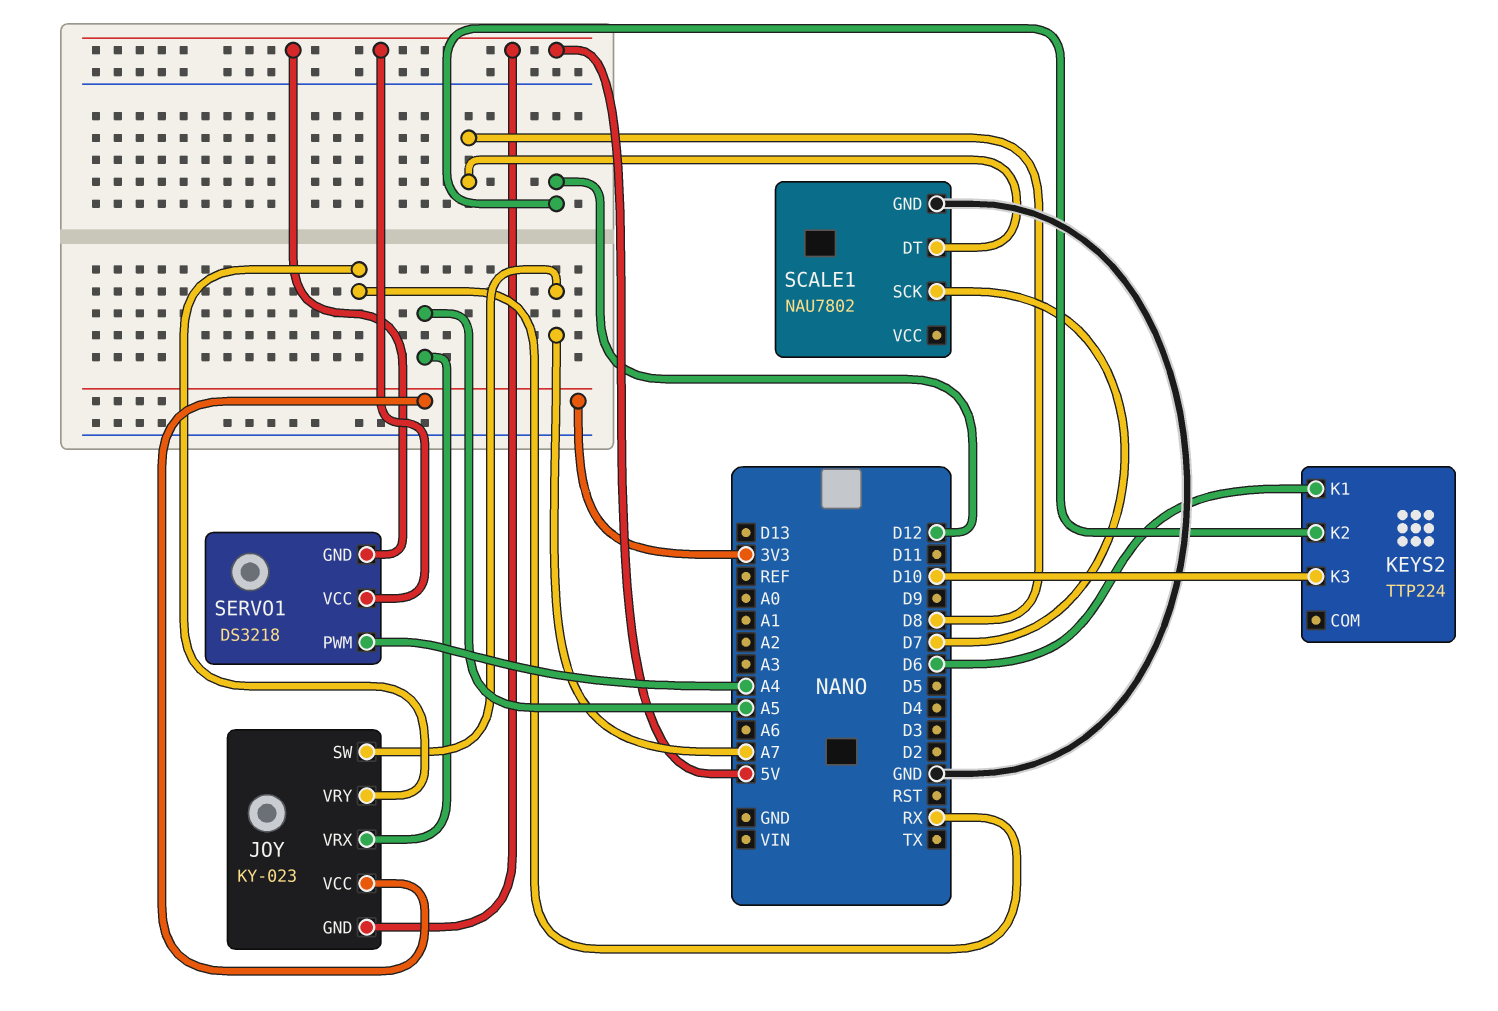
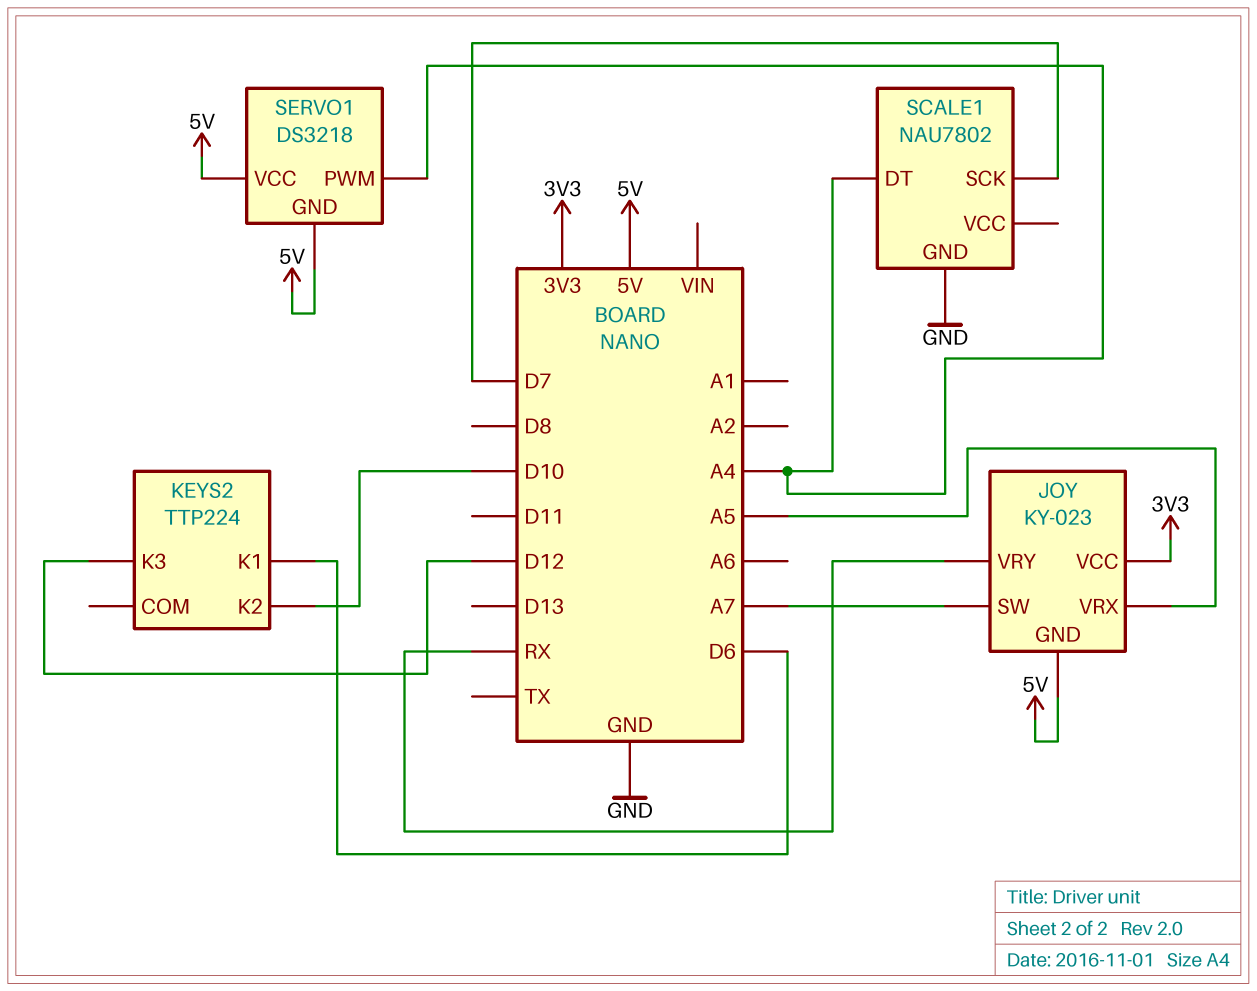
KEYS2 pin K2: D12 -> D10
KEYS2 pin K3: D10 -> D12
SCALE1 pin DT: D8 -> A4

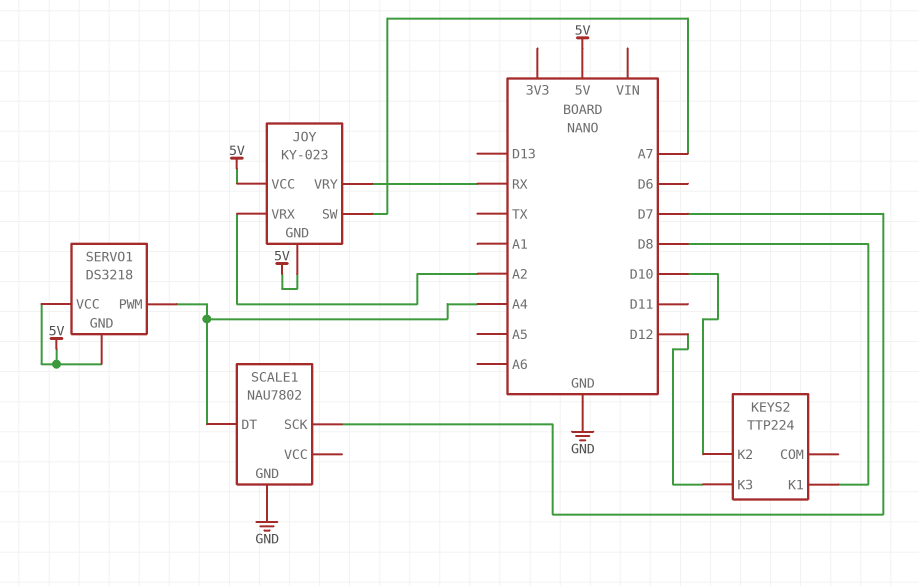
JOY pin VCC: 3V3 -> 5V
JOY pin VRX: A5 -> A2
KEYS2 pin K1: D6 -> D8

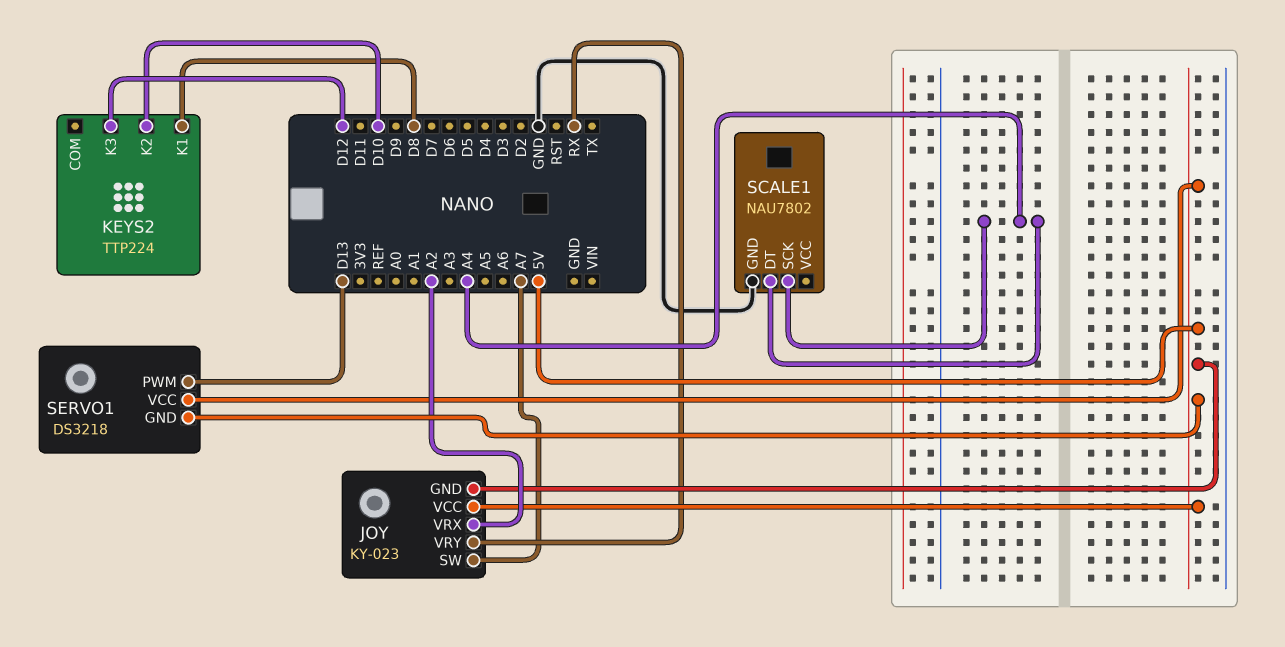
SCALE1 pin SCK: D7 -> A4
SERVO1 pin PWM: A4 -> D13

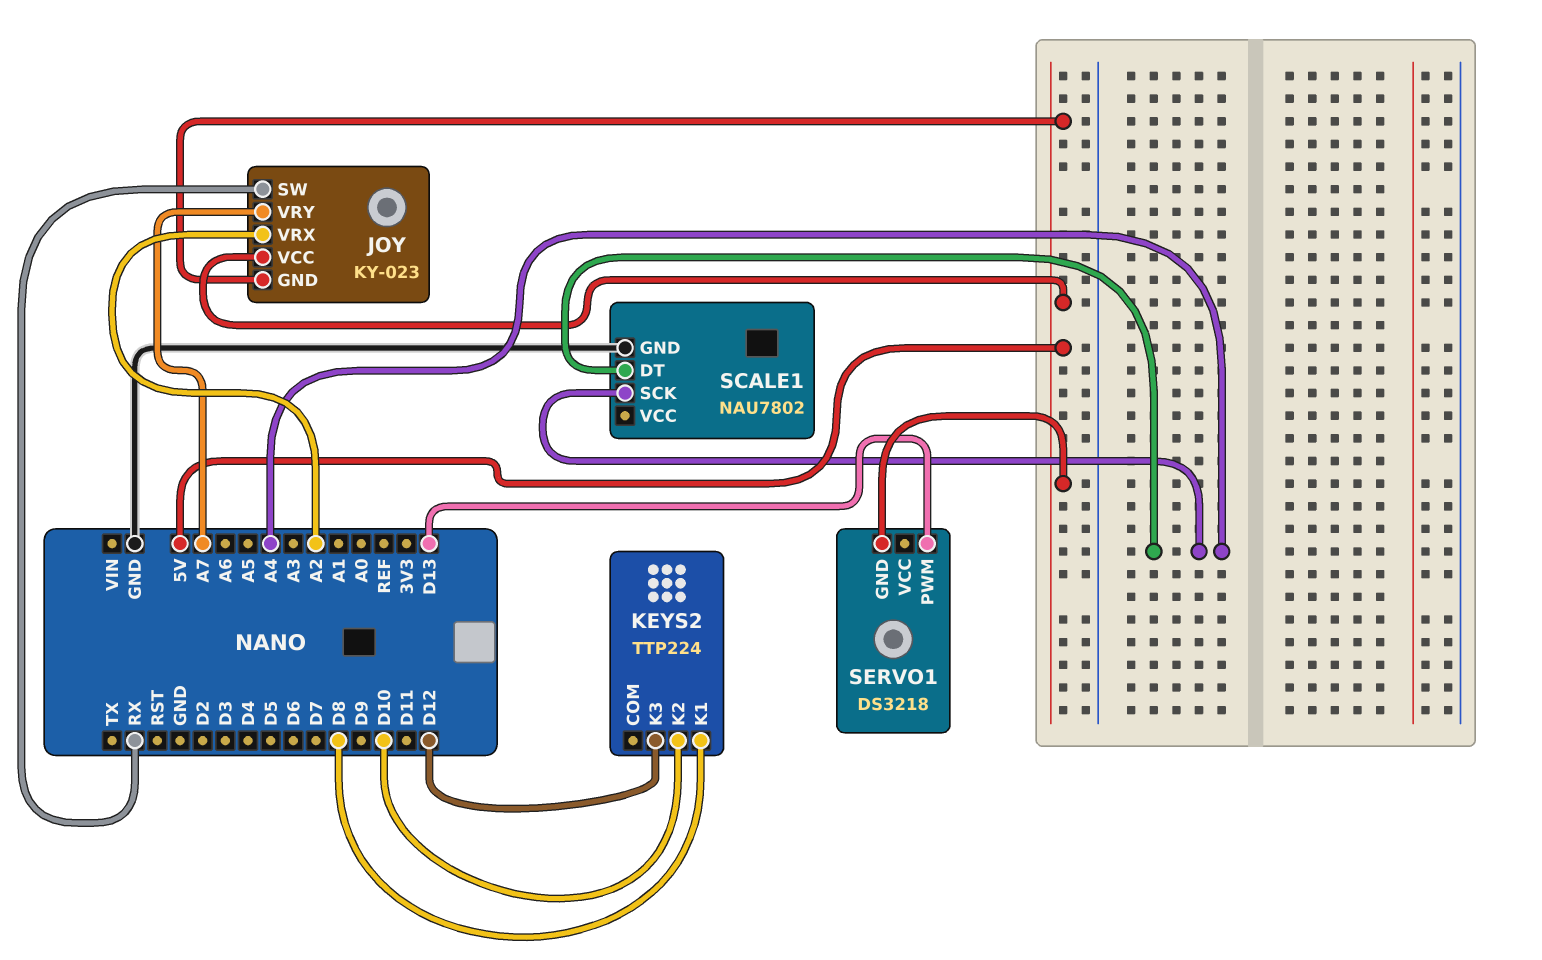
JOY pin SW: A7 -> RX
JOY pin VRY: RX -> A7
SERVO1 pin VCC: 5V -> none

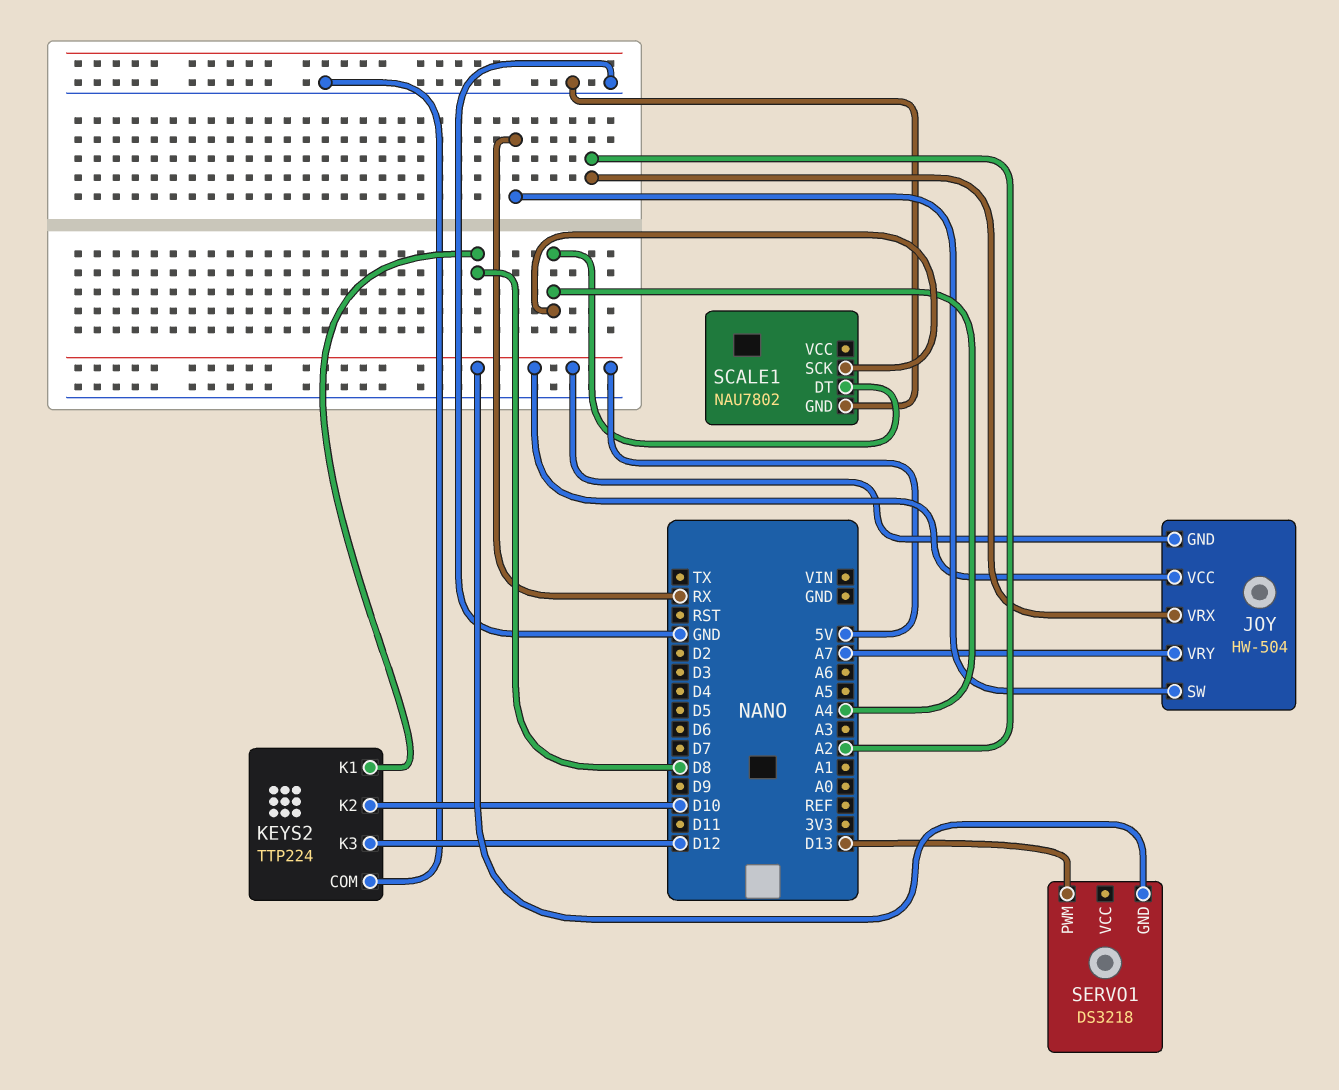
JOY: KY-023 -> HW-504
KEYS2 pin COM: none -> GND

